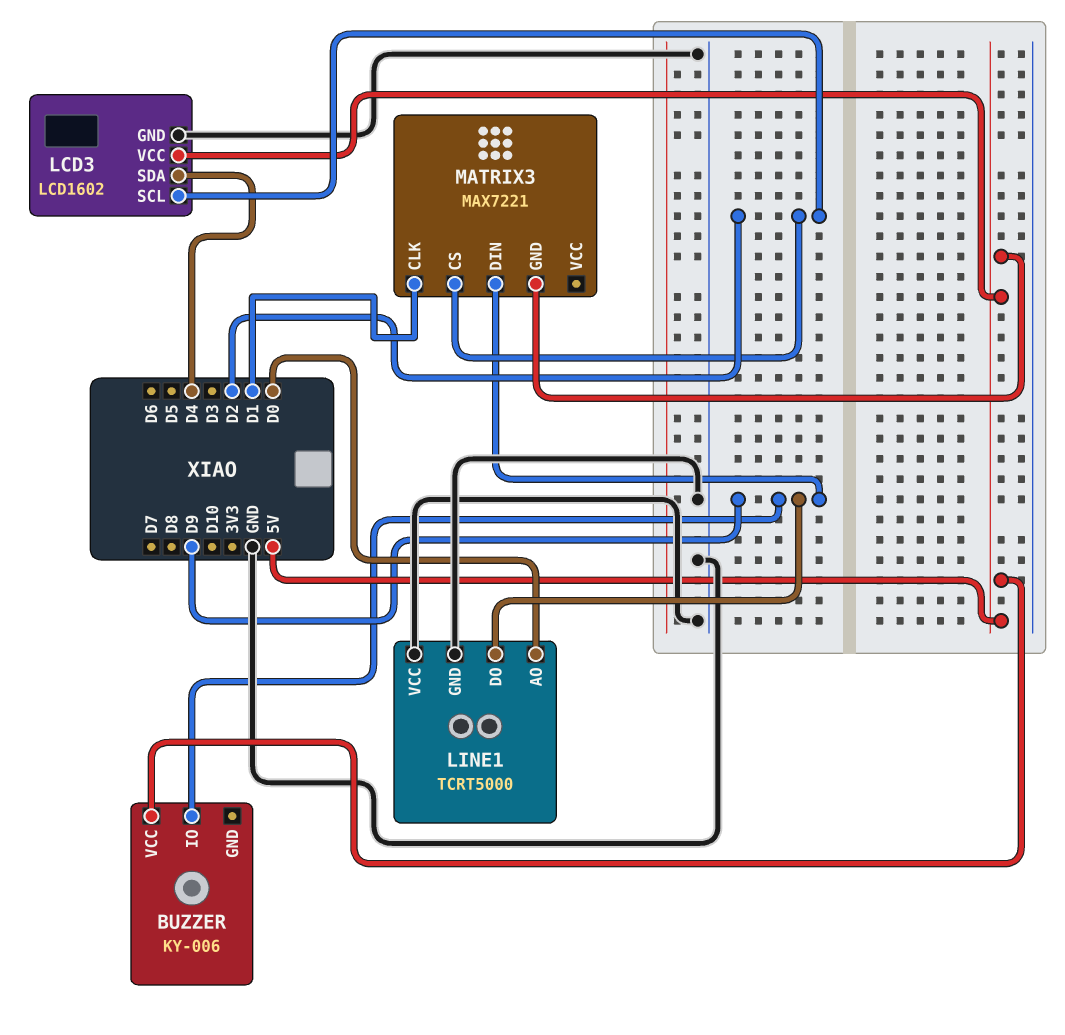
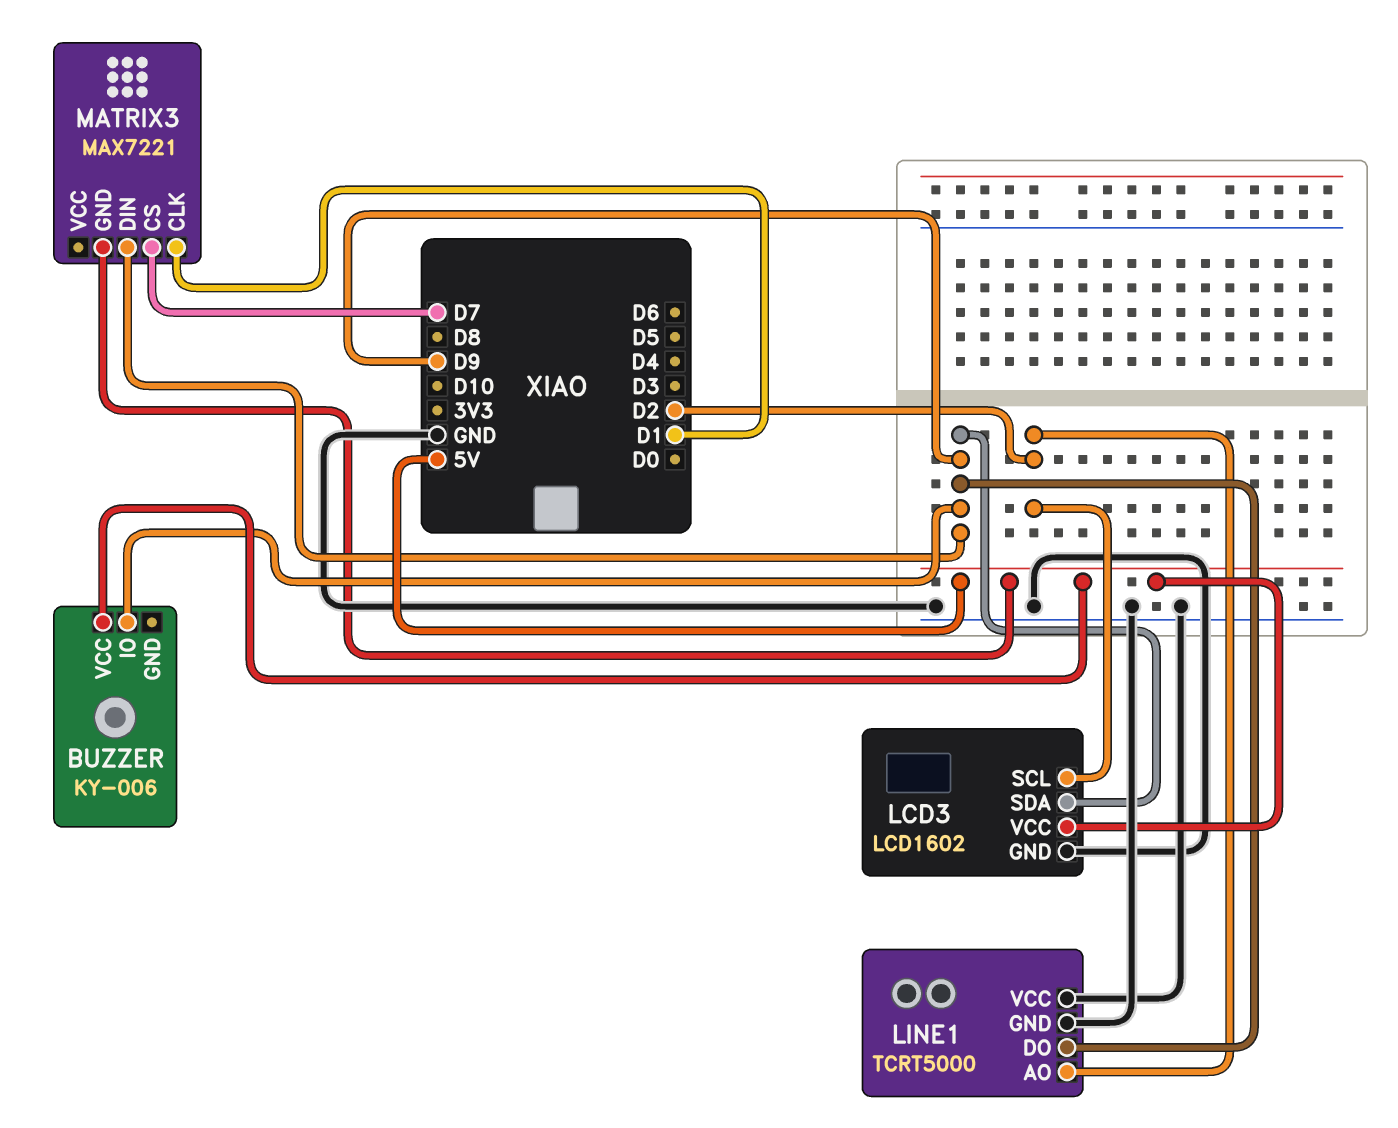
LCD3 pin SDA: D4 -> D9
LINE1 pin AO: D0 -> D2
MATRIX3 pin CS: D2 -> D7

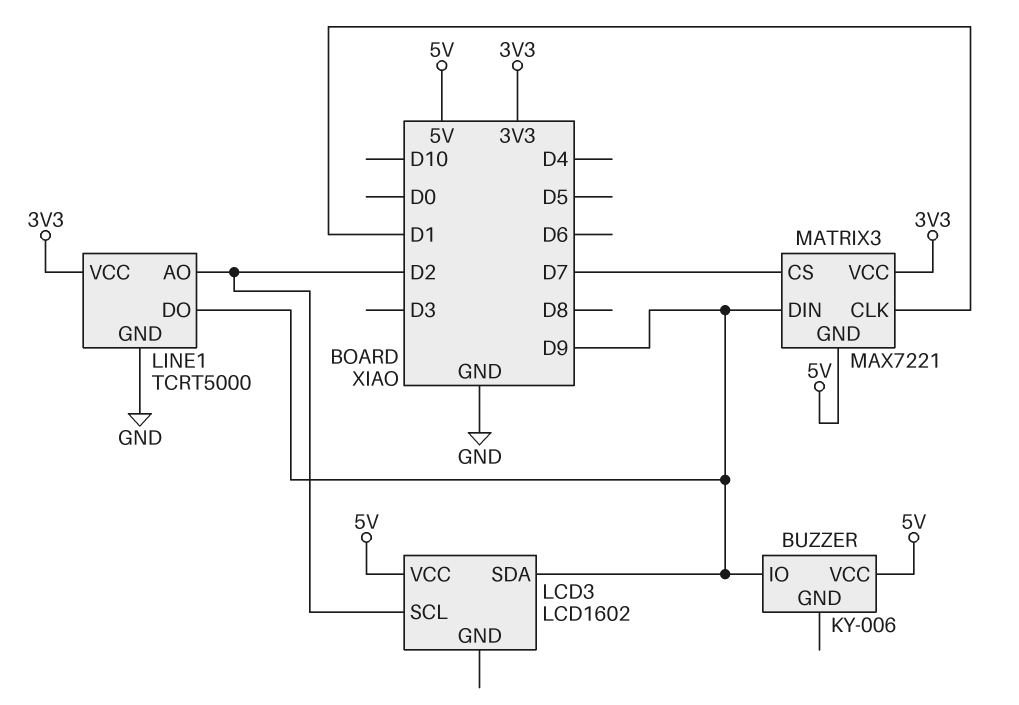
LCD3 pin GND: GND -> none
LINE1 pin VCC: GND -> 3V3
MATRIX3 pin VCC: none -> 3V3

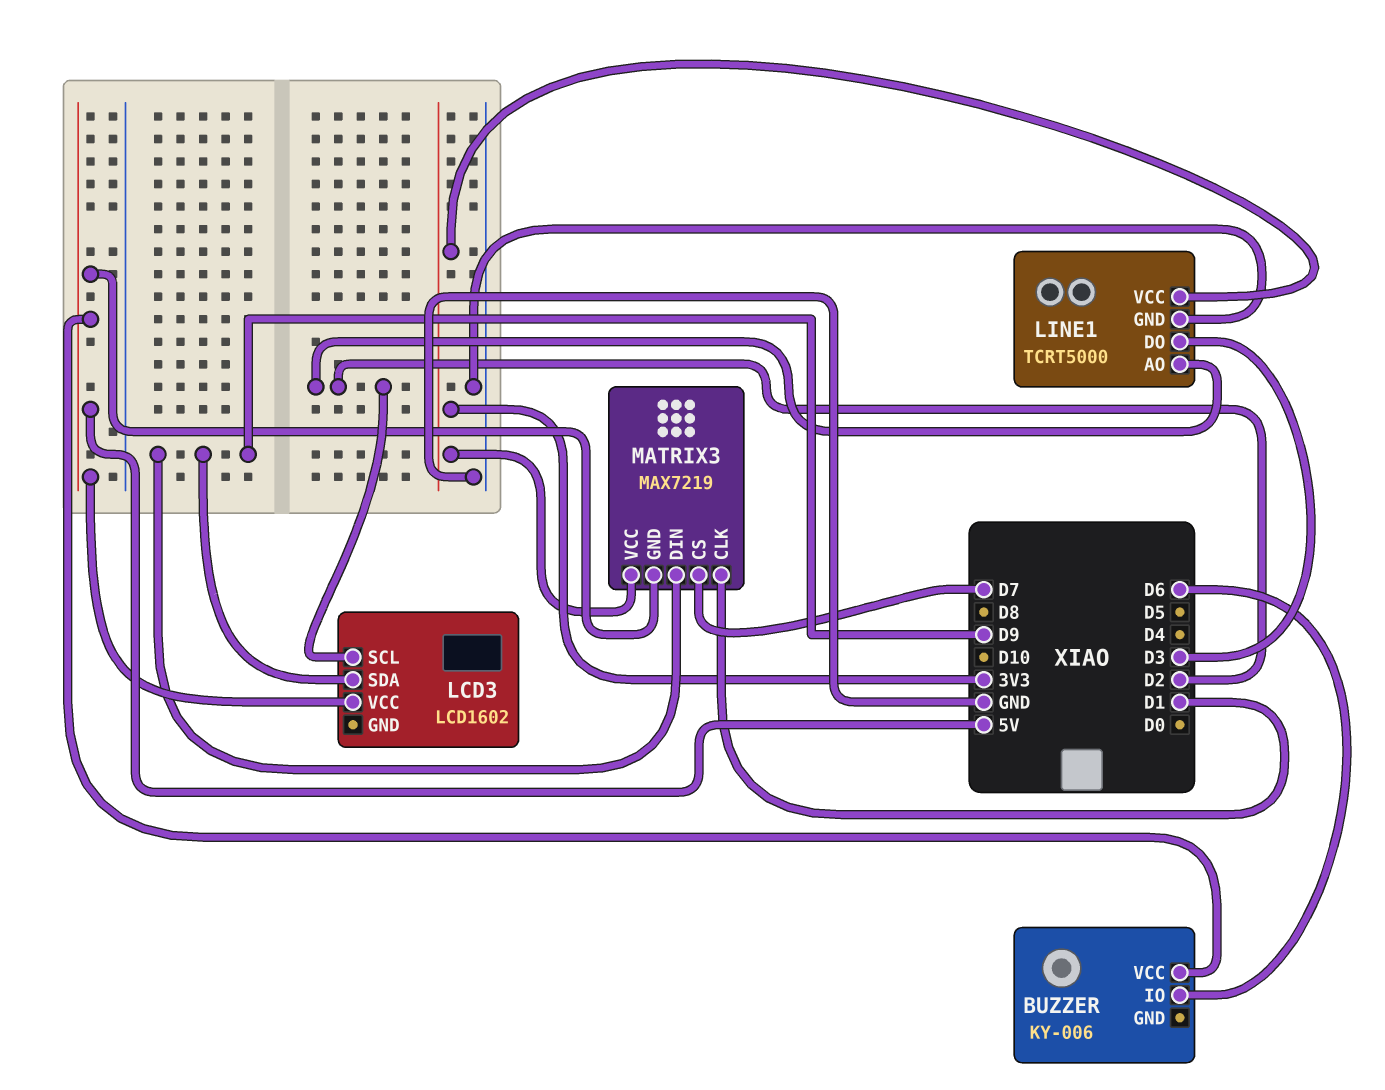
BUZZER pin IO: D9 -> D6
LINE1 pin DO: D9 -> D3
MATRIX3: MAX7221 -> MAX7219

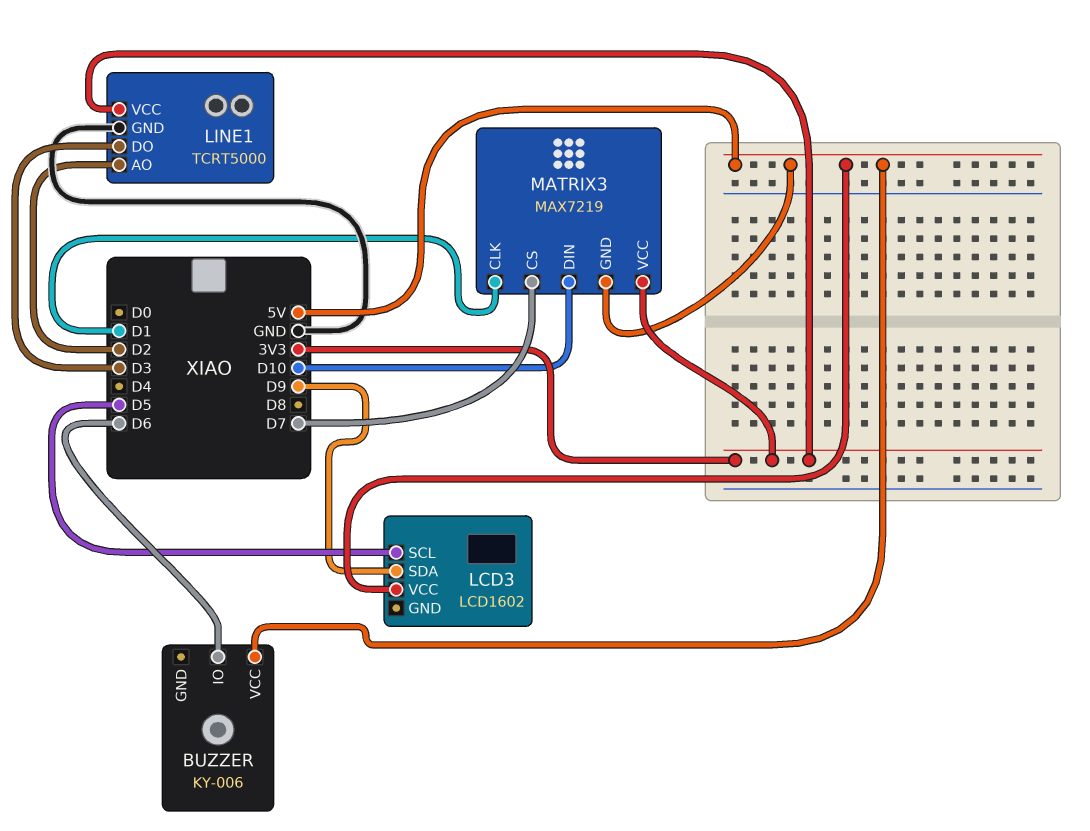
LCD3 pin SCL: D2 -> D5
MATRIX3 pin DIN: D9 -> D10

